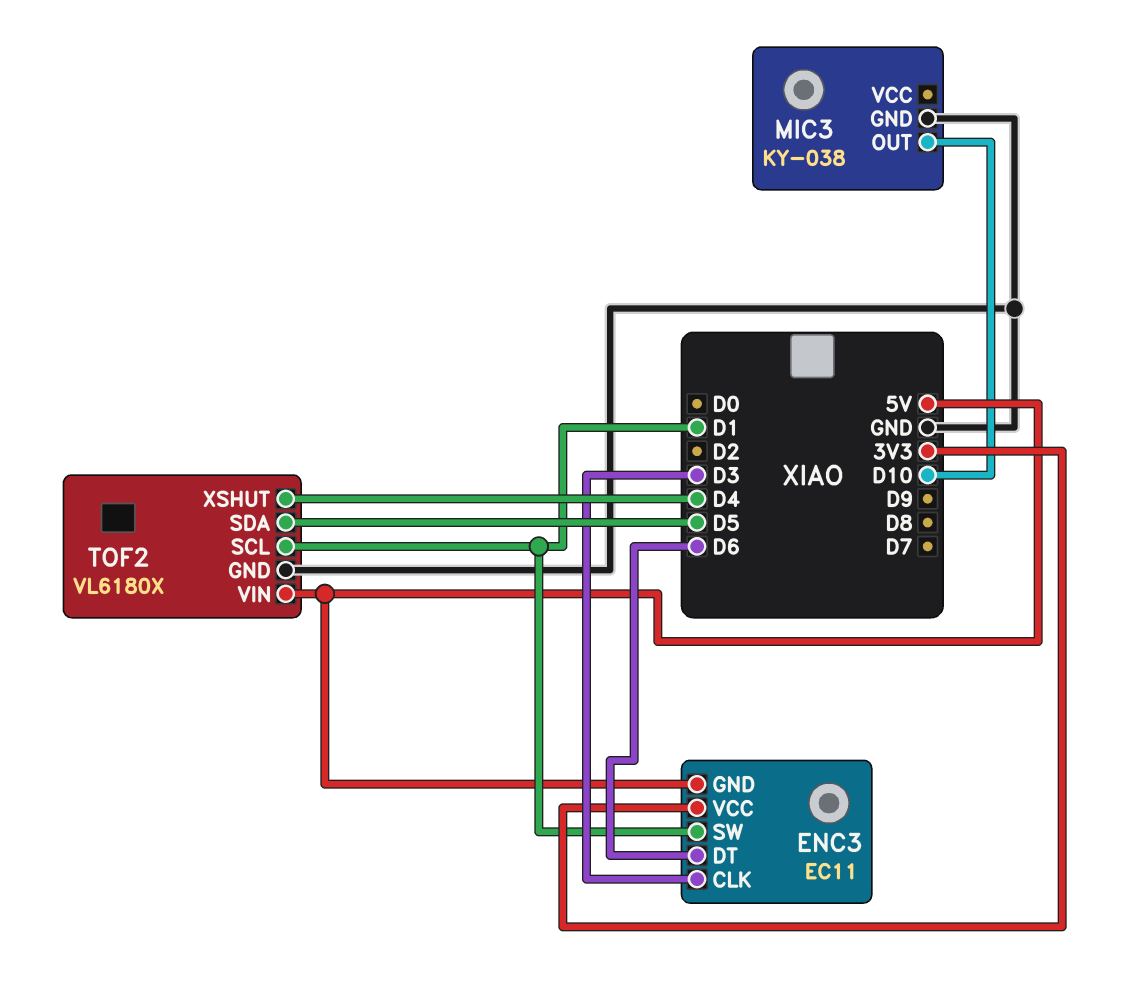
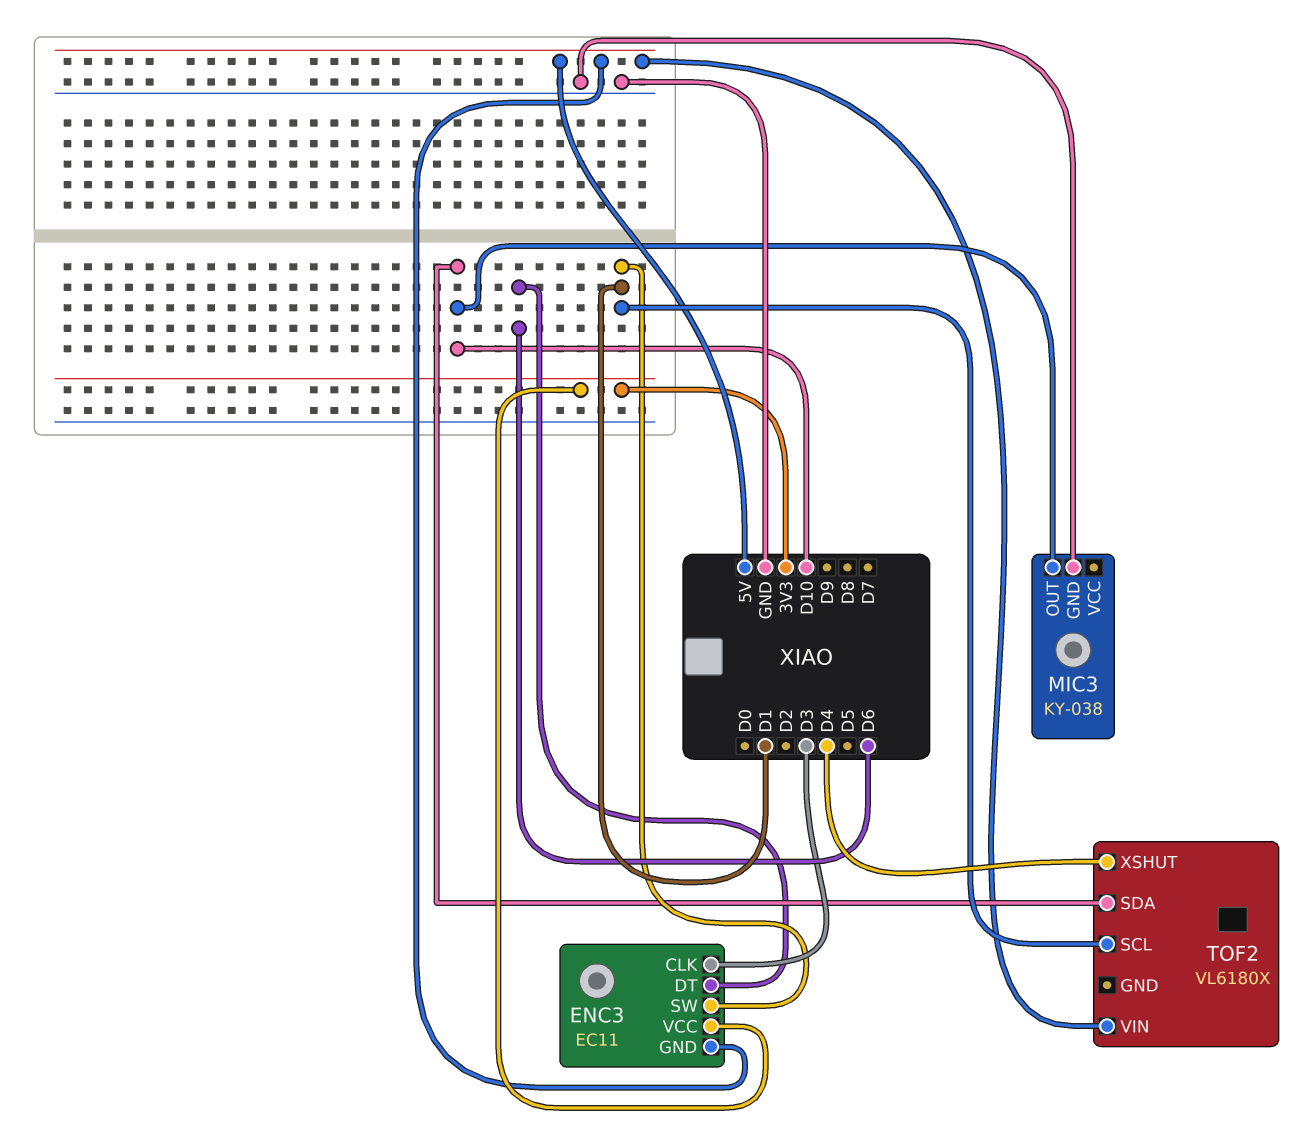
TOF2 pin GND: GND -> none
TOF2 pin SDA: D5 -> D10

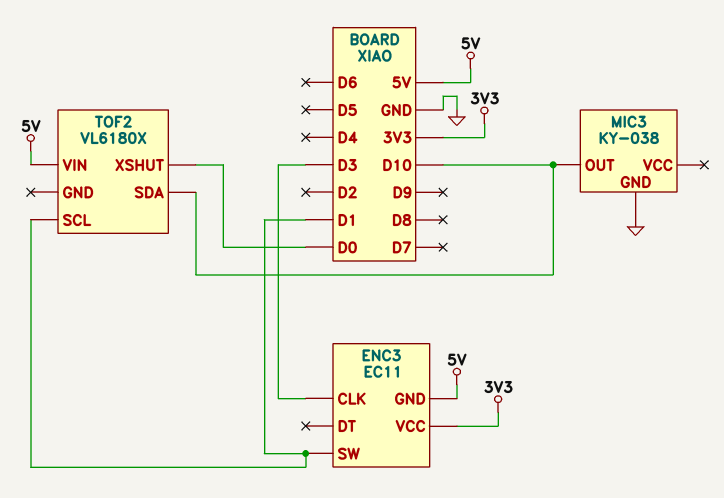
ENC3 pin DT: D6 -> none
TOF2 pin XSHUT: D4 -> D0

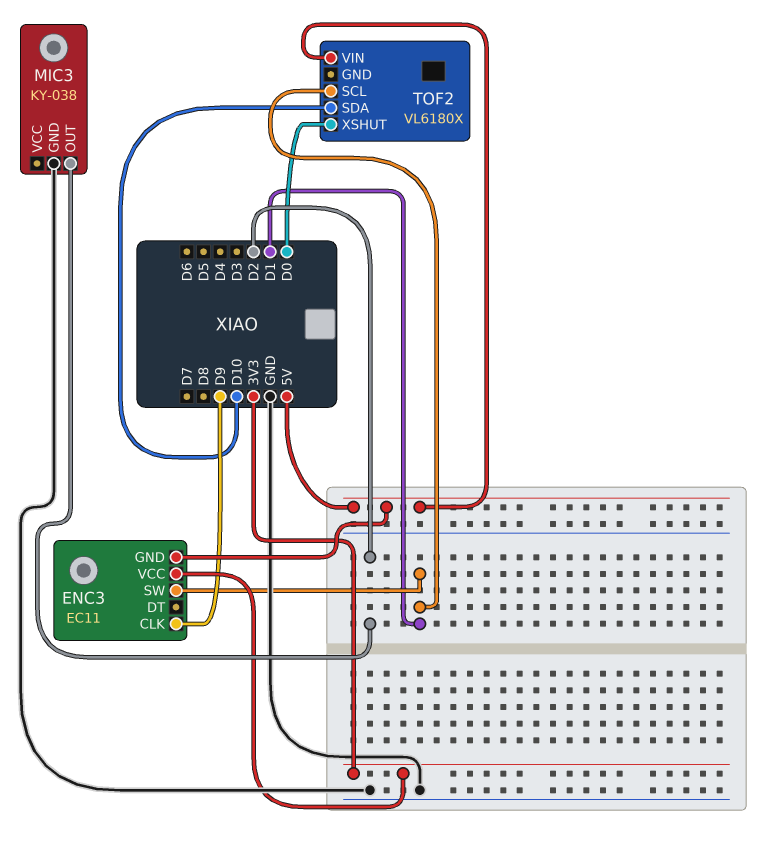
ENC3 pin CLK: D3 -> D9
MIC3 pin OUT: D10 -> D2

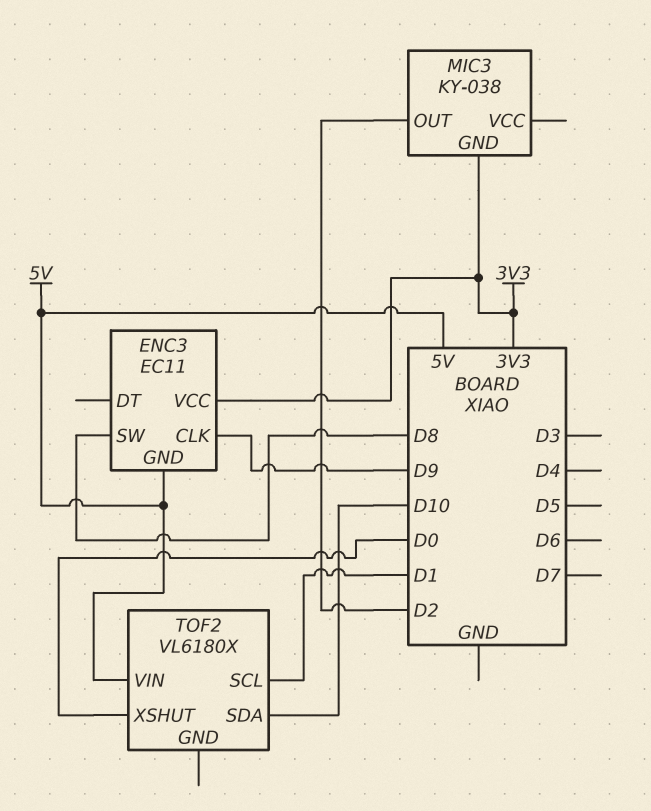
ENC3 pin SW: D1 -> D8
MIC3 pin GND: GND -> 3V3

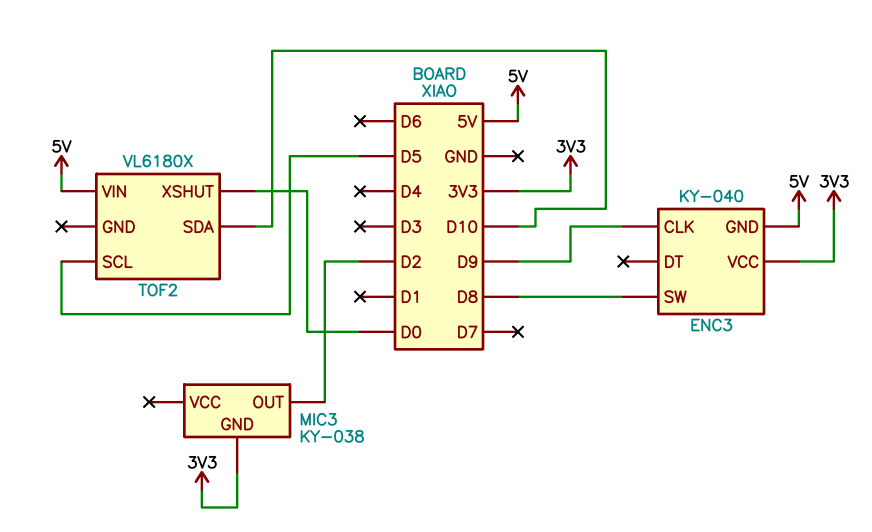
ENC3: EC11 -> KY-040
TOF2 pin SCL: D1 -> D5

